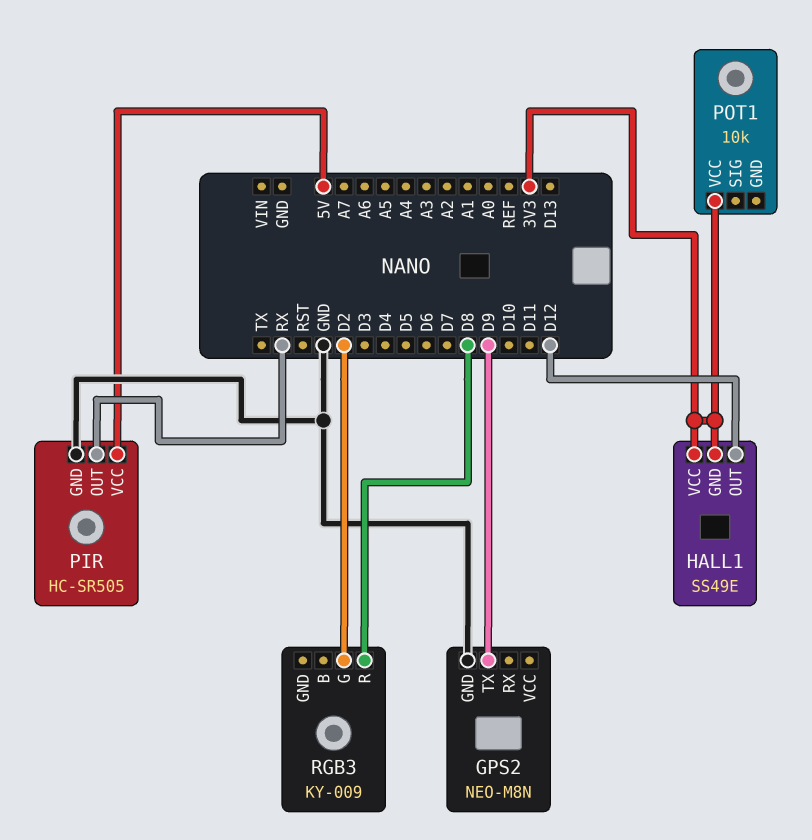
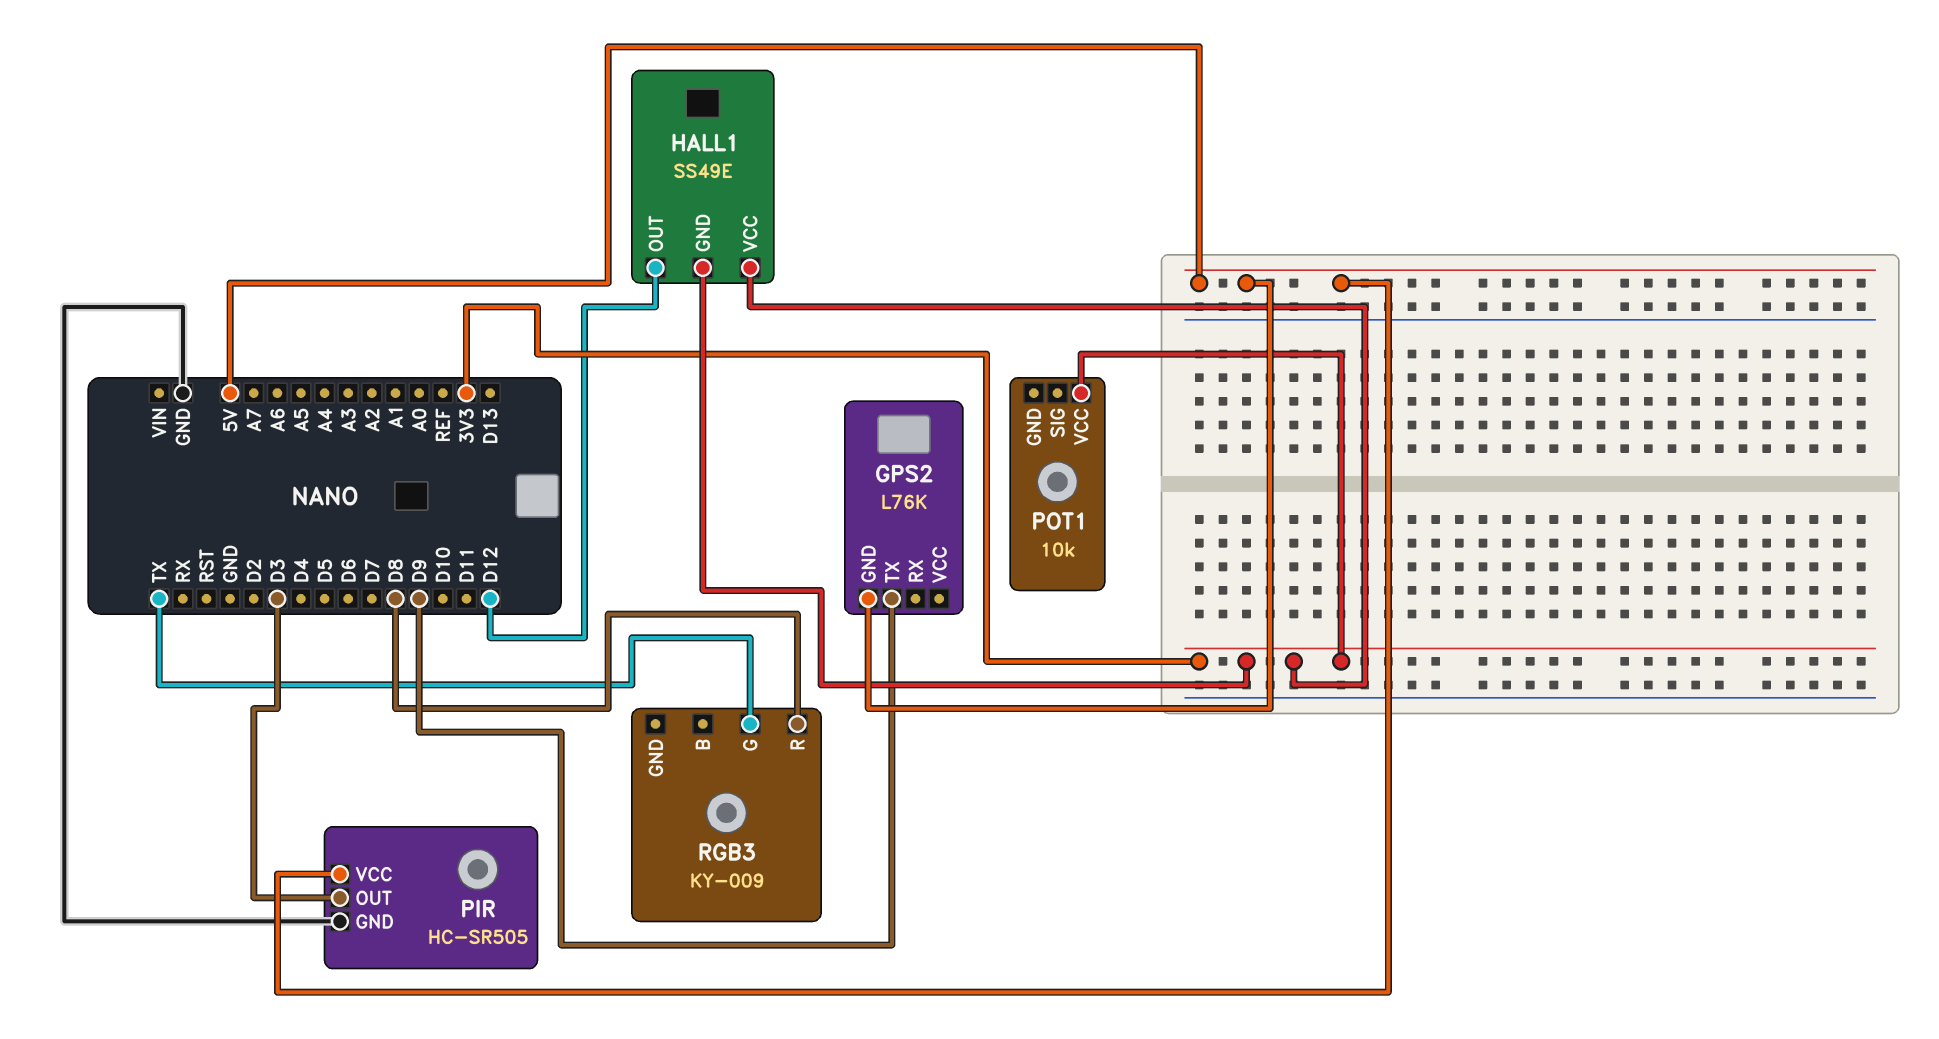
GPS2: NEO-M8N -> L76K
GPS2 pin GND: GND -> 5V
PIR pin OUT: RX -> D3
RGB3 pin G: D2 -> TX

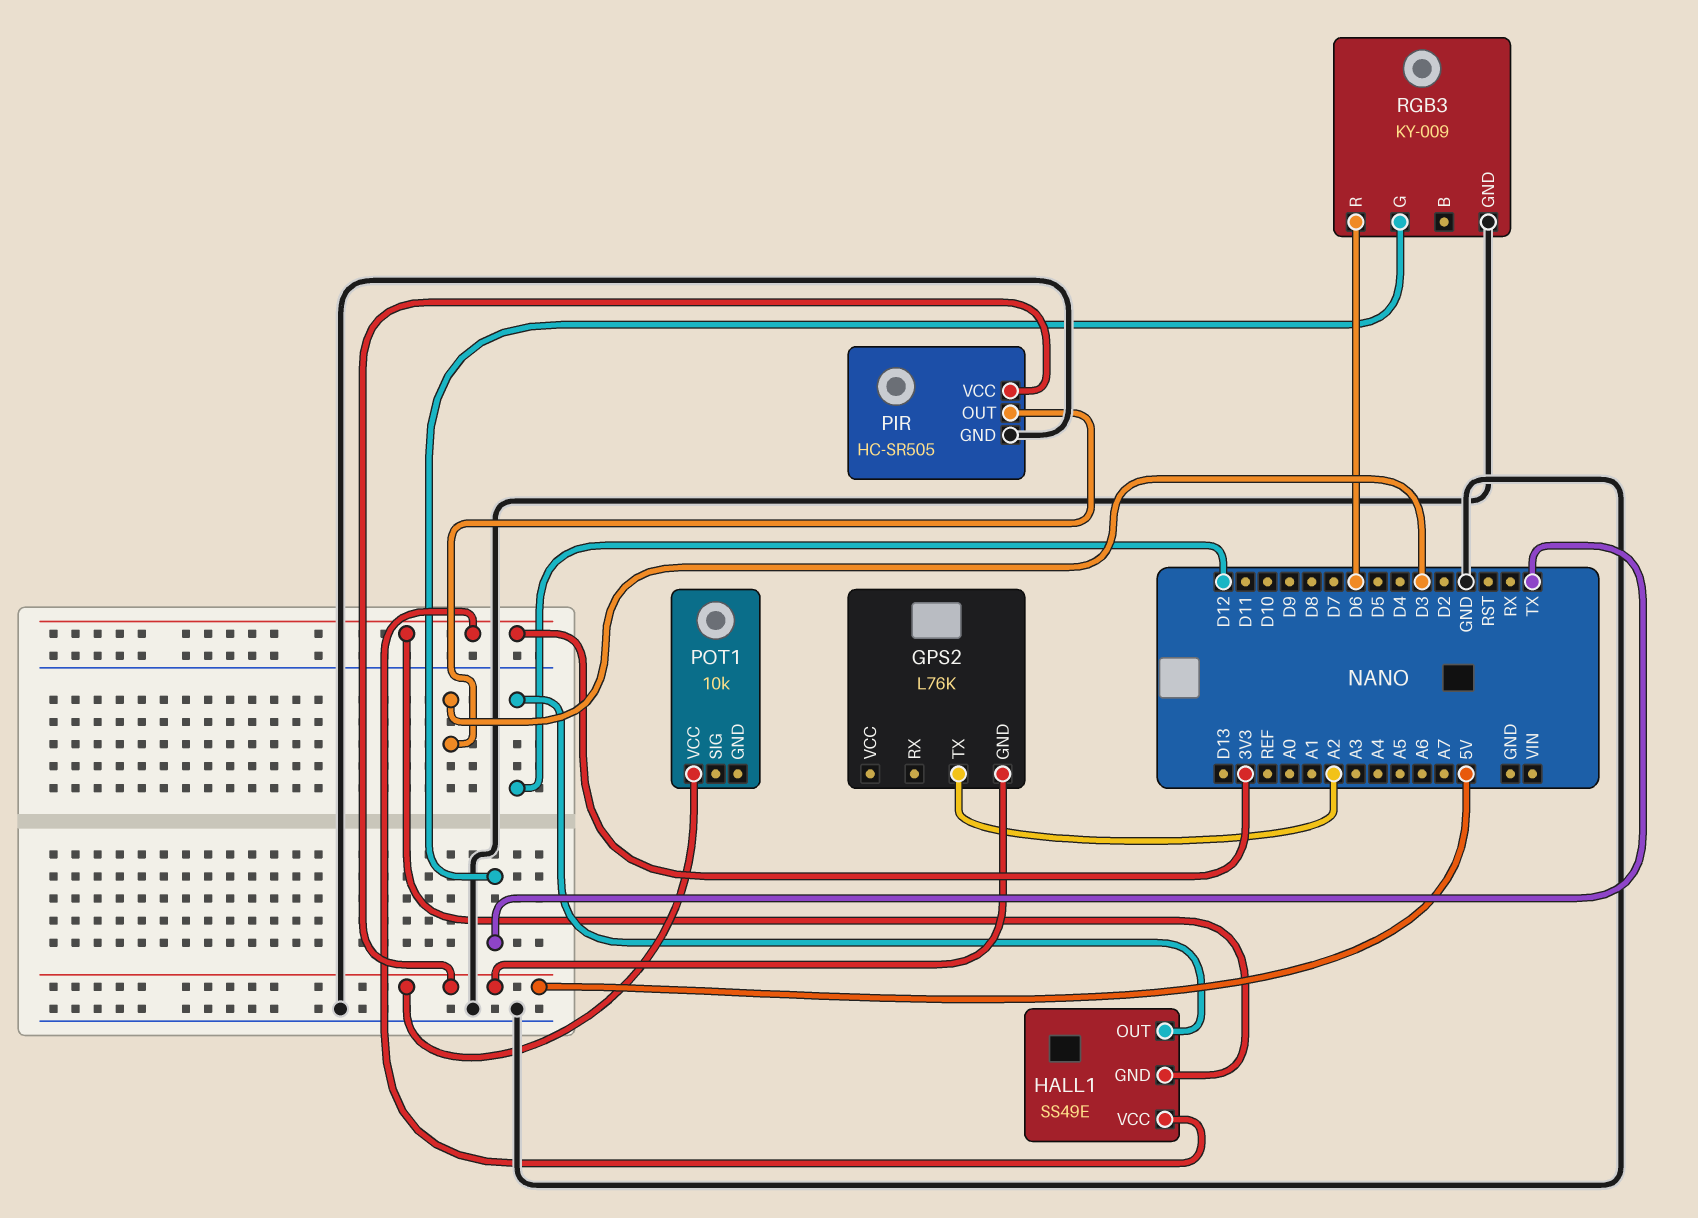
GPS2 pin TX: D9 -> A2
POT1 pin VCC: 3V3 -> 5V
RGB3 pin GND: none -> GND
RGB3 pin R: D8 -> D6

